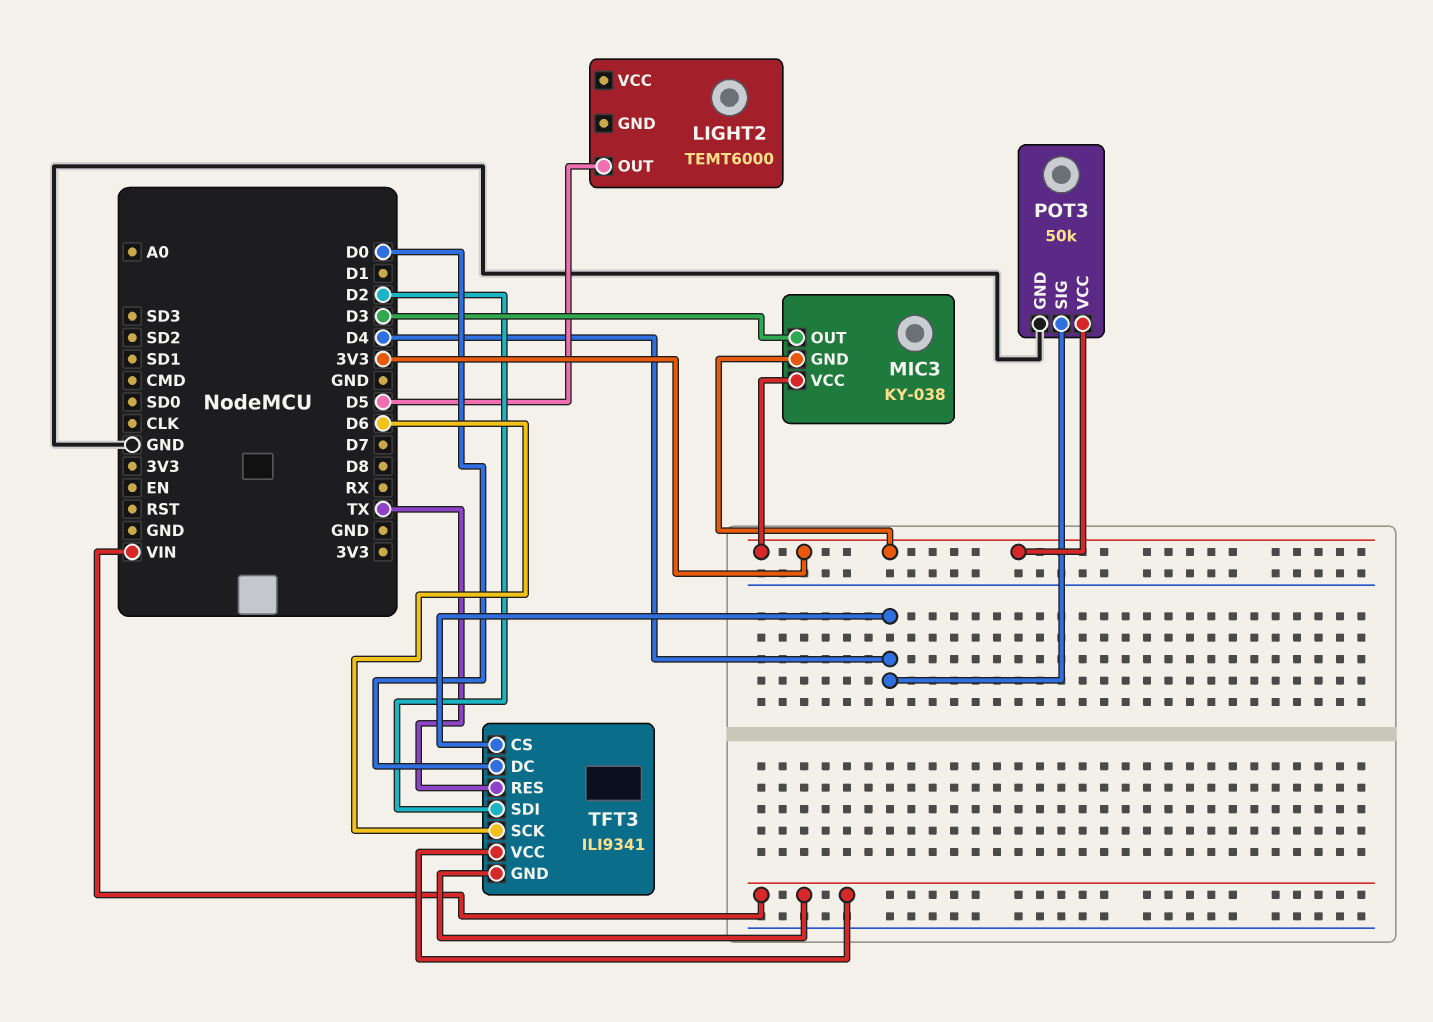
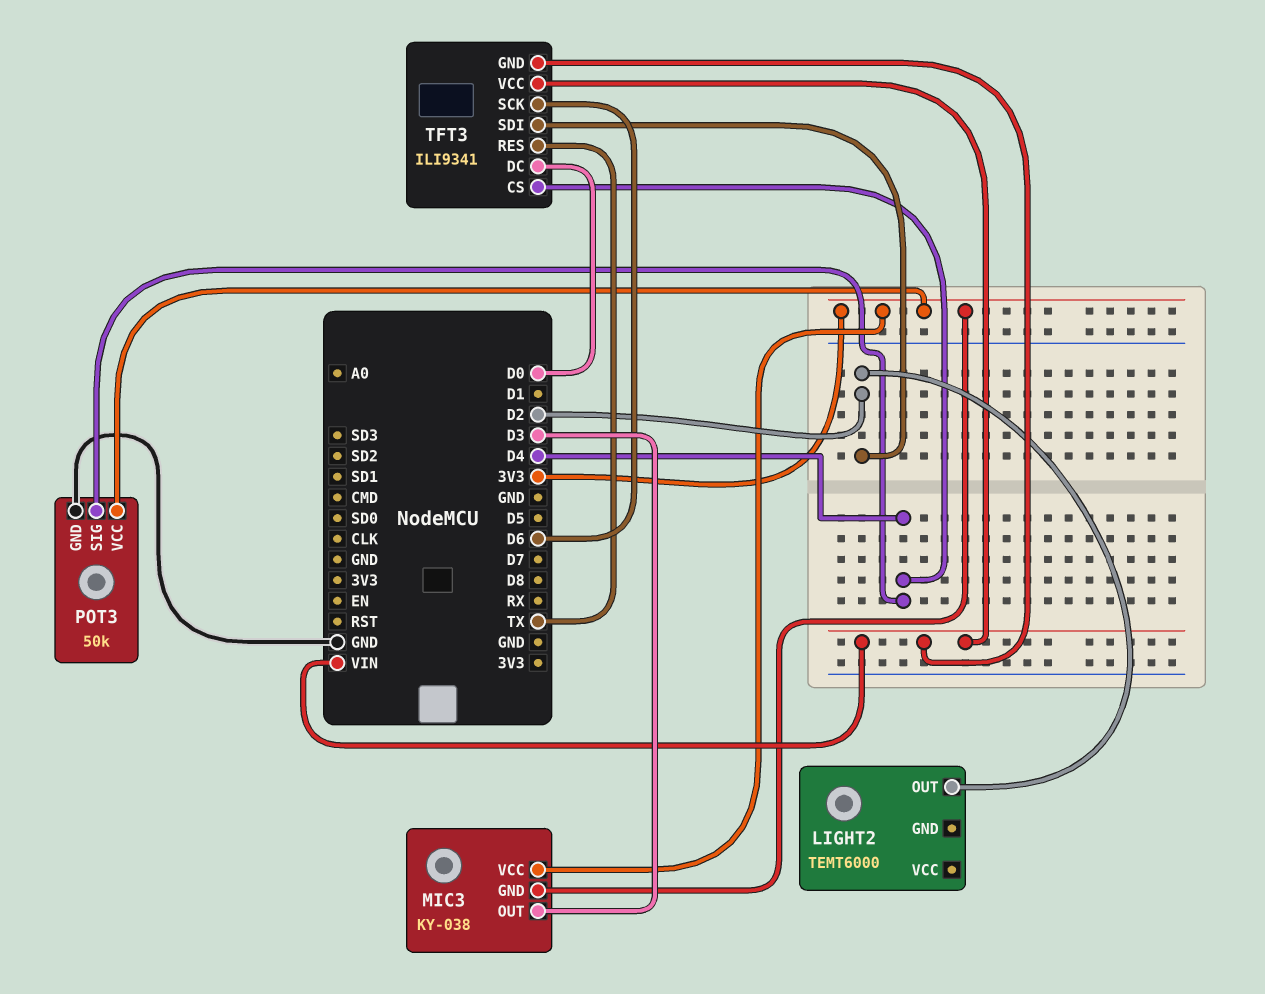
LIGHT2 pin OUT: D5 -> D2

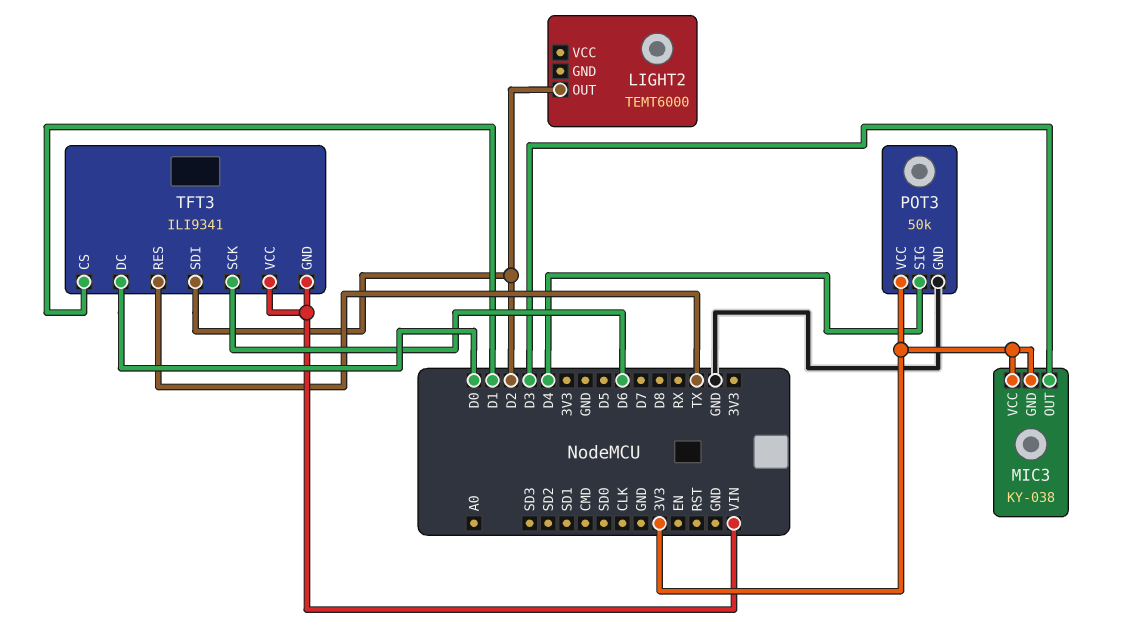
TFT3 pin CS: D4 -> D1

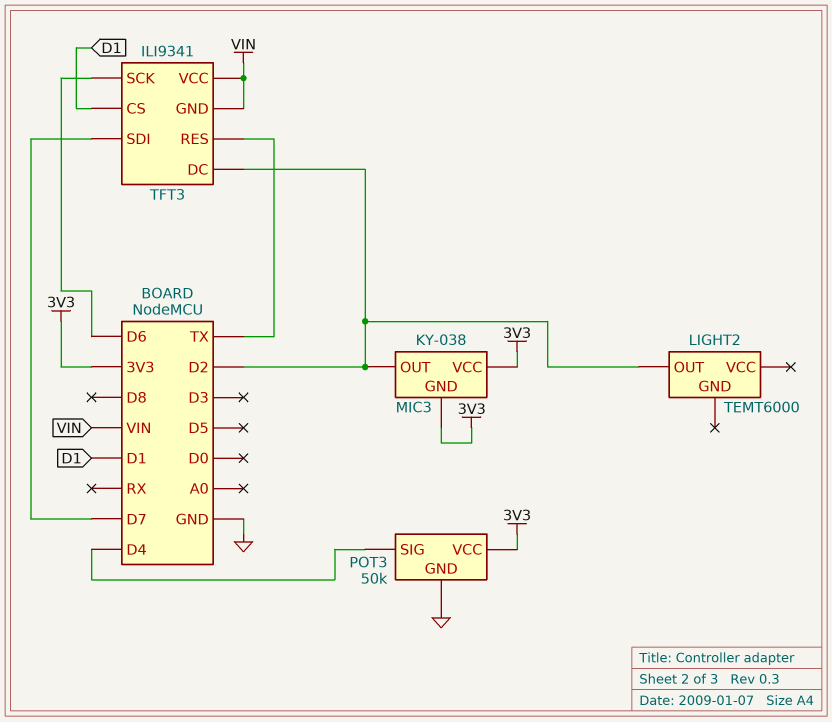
MIC3 pin OUT: D3 -> D2
TFT3 pin DC: D0 -> D2
TFT3 pin SDI: D2 -> D7

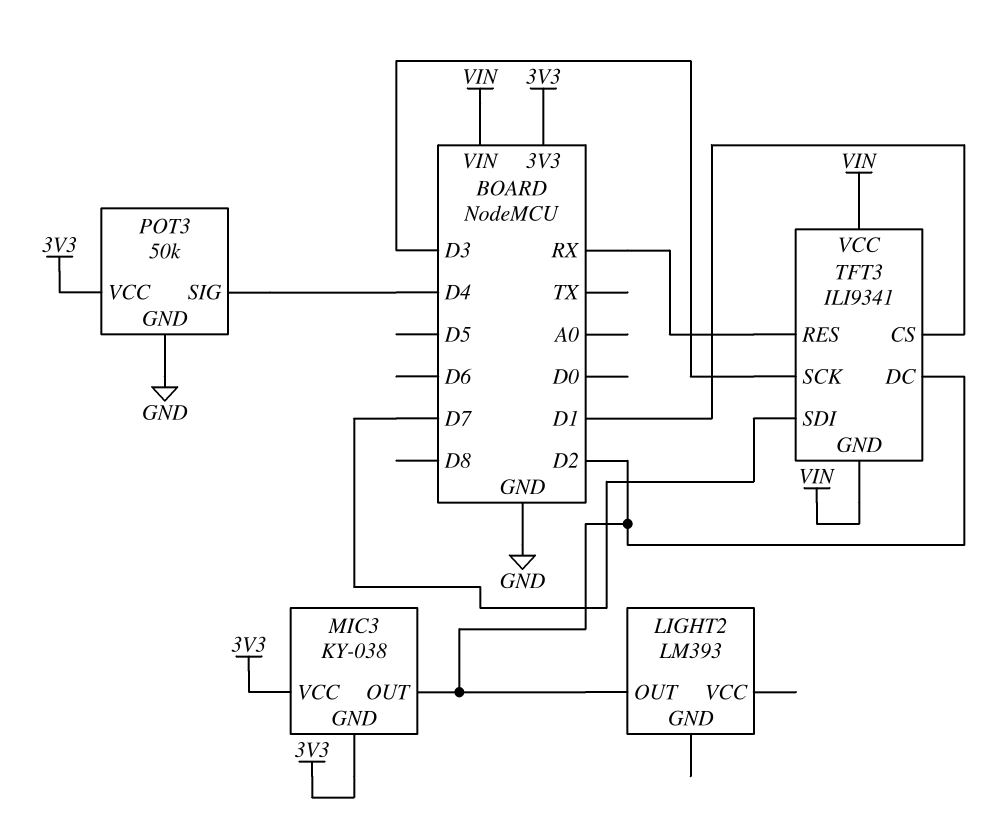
LIGHT2: TEMT6000 -> LM393
TFT3 pin RES: TX -> RX
TFT3 pin SCK: D6 -> D3

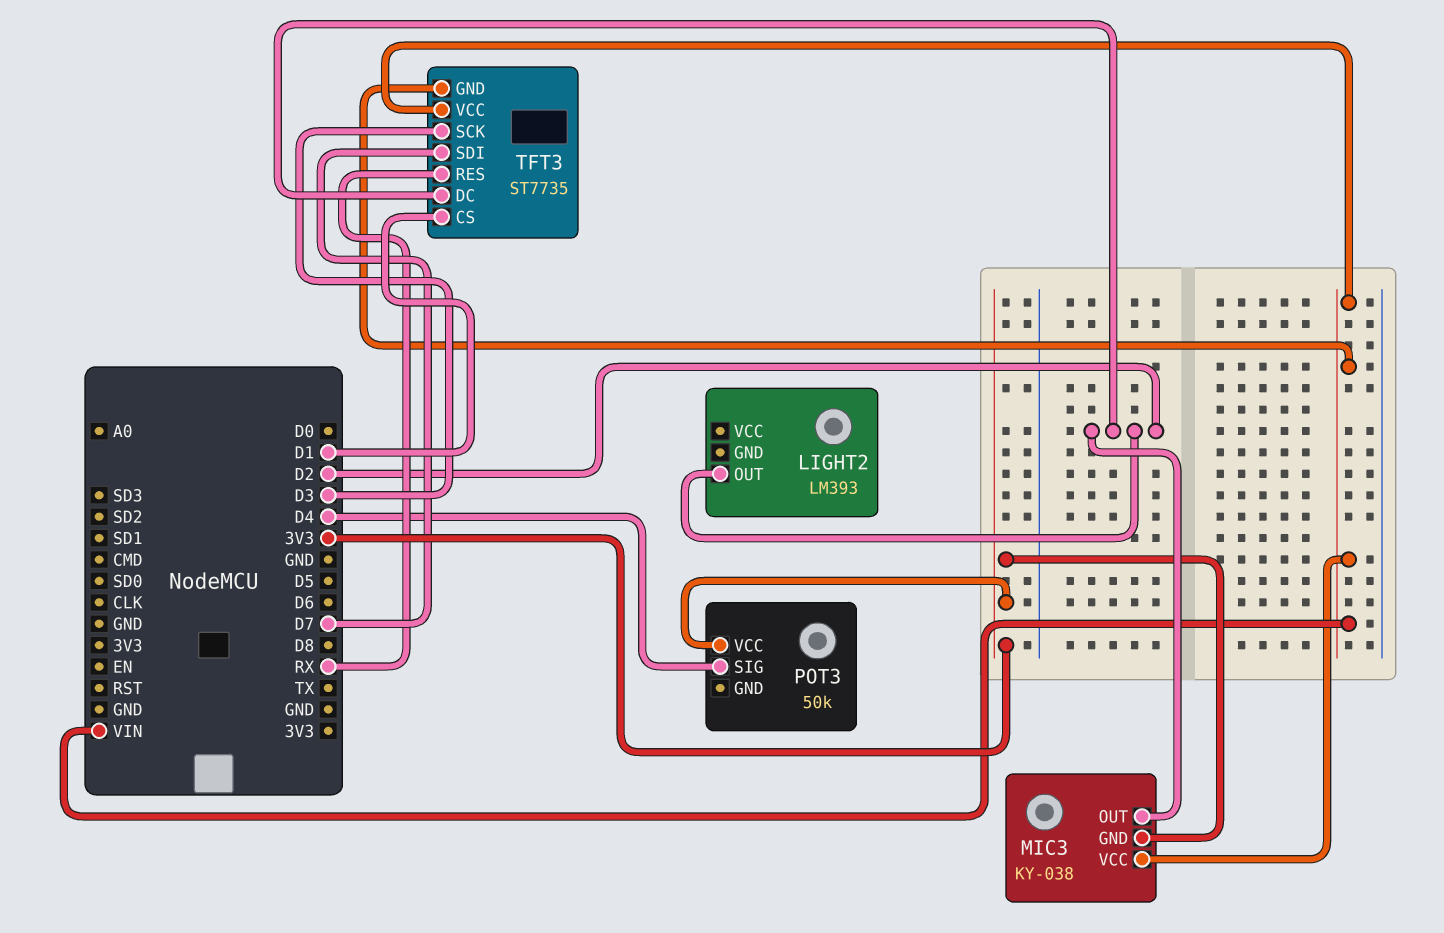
MIC3 pin VCC: 3V3 -> VIN
POT3 pin GND: GND -> none
TFT3: ILI9341 -> ST7735

